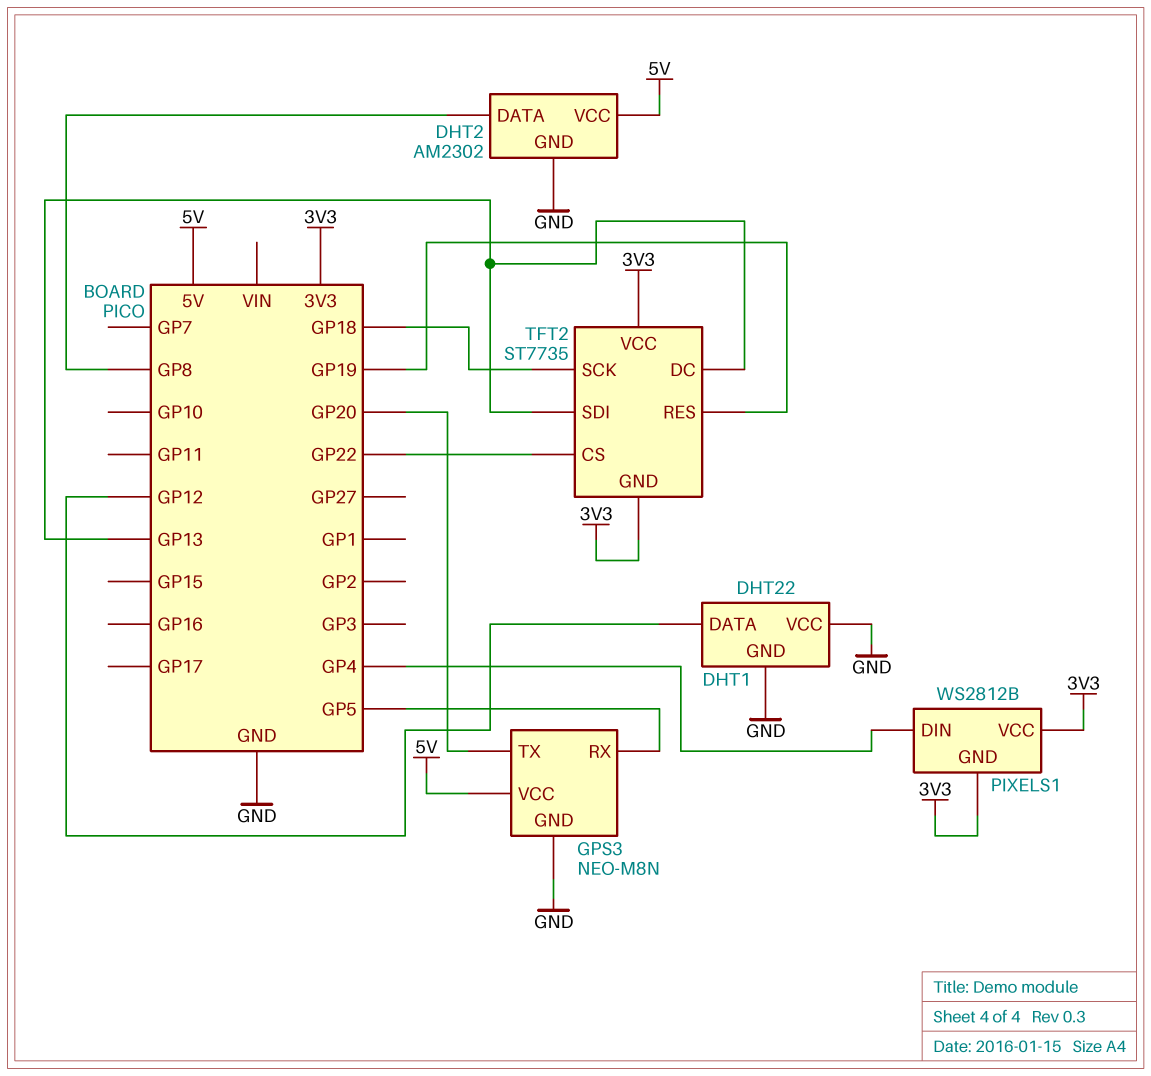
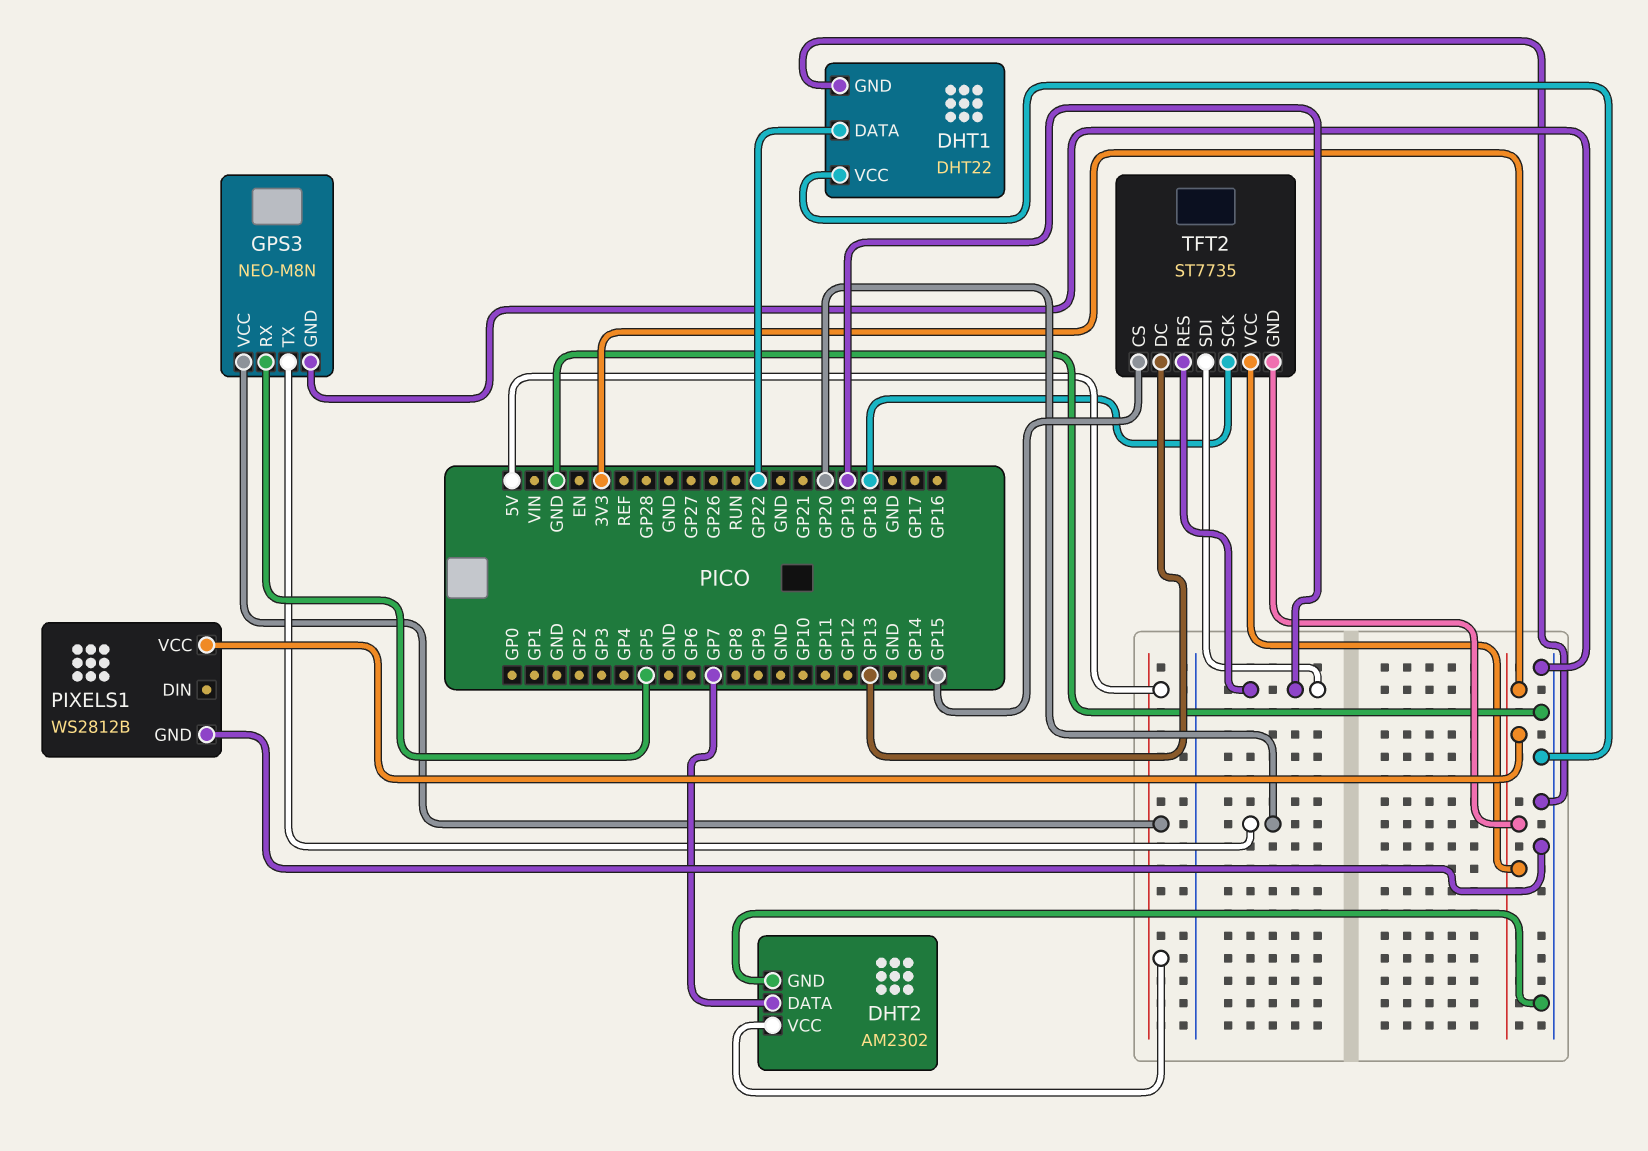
DHT1 pin DATA: GP12 -> GP22
DHT2 pin DATA: GP8 -> GP7
PIXELS1 pin DIN: GP4 -> none
PIXELS1 pin GND: 3V3 -> GND
TFT2 pin CS: GP22 -> GP15
TFT2 pin SDI: GP13 -> GP19

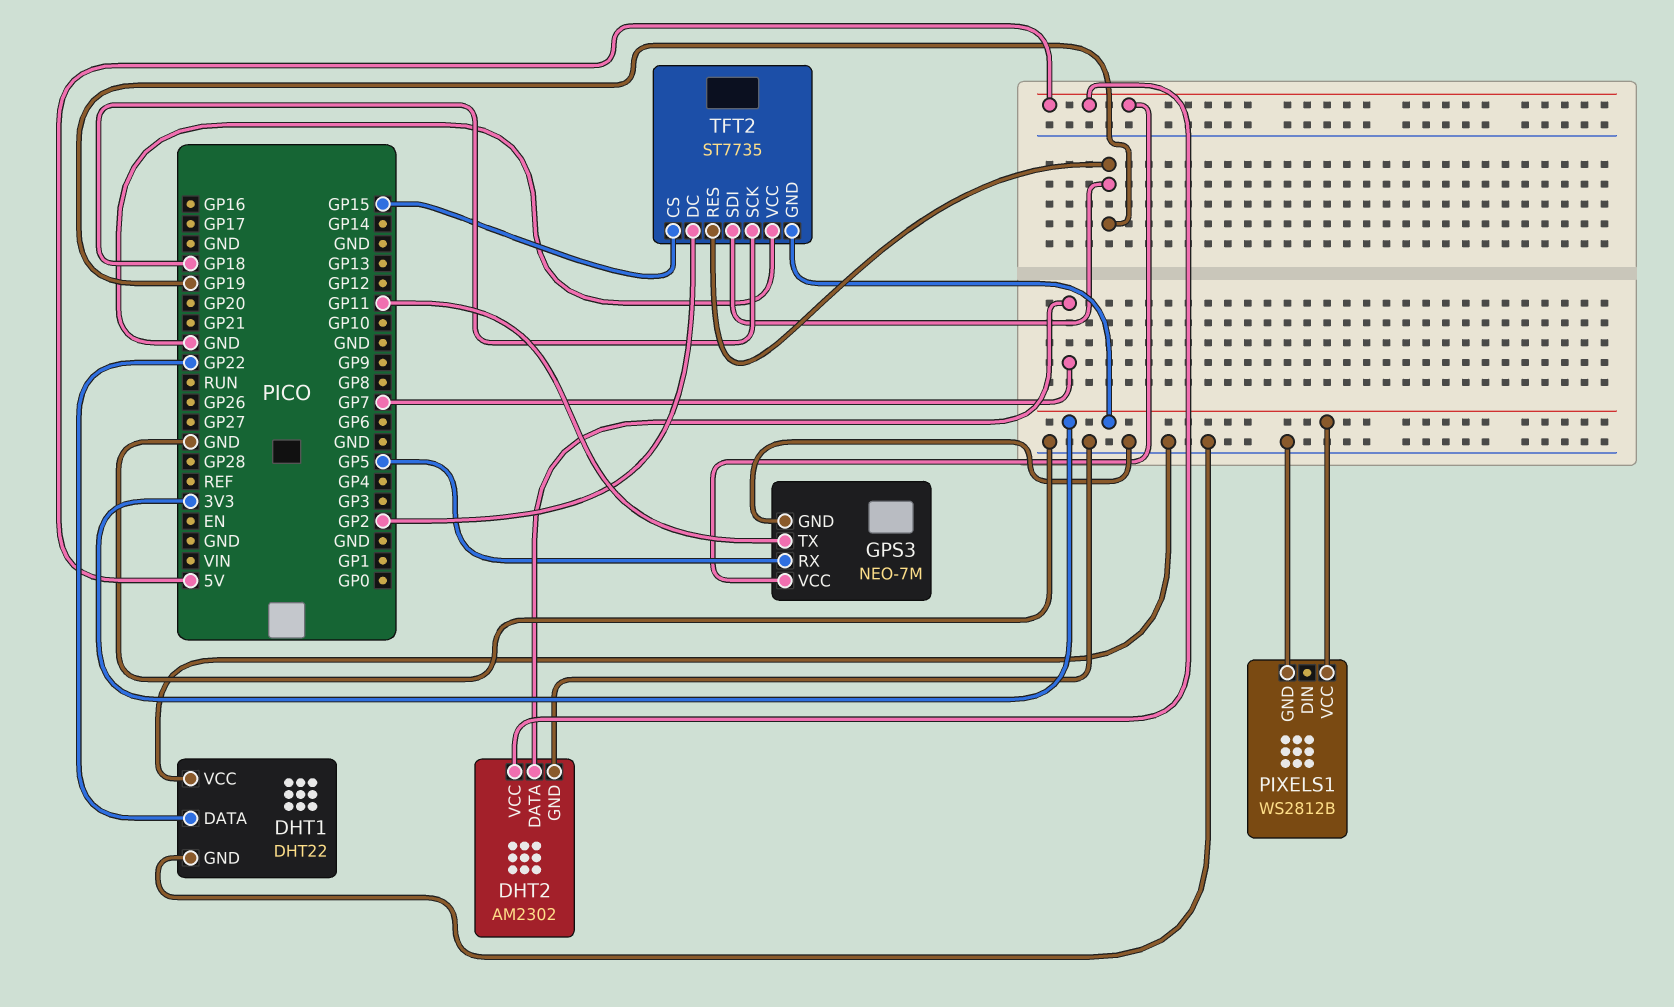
GPS3: NEO-M8N -> NEO-7M
GPS3 pin TX: GP20 -> GP11
TFT2 pin DC: GP13 -> GP2
TFT2 pin VCC: 3V3 -> GND

